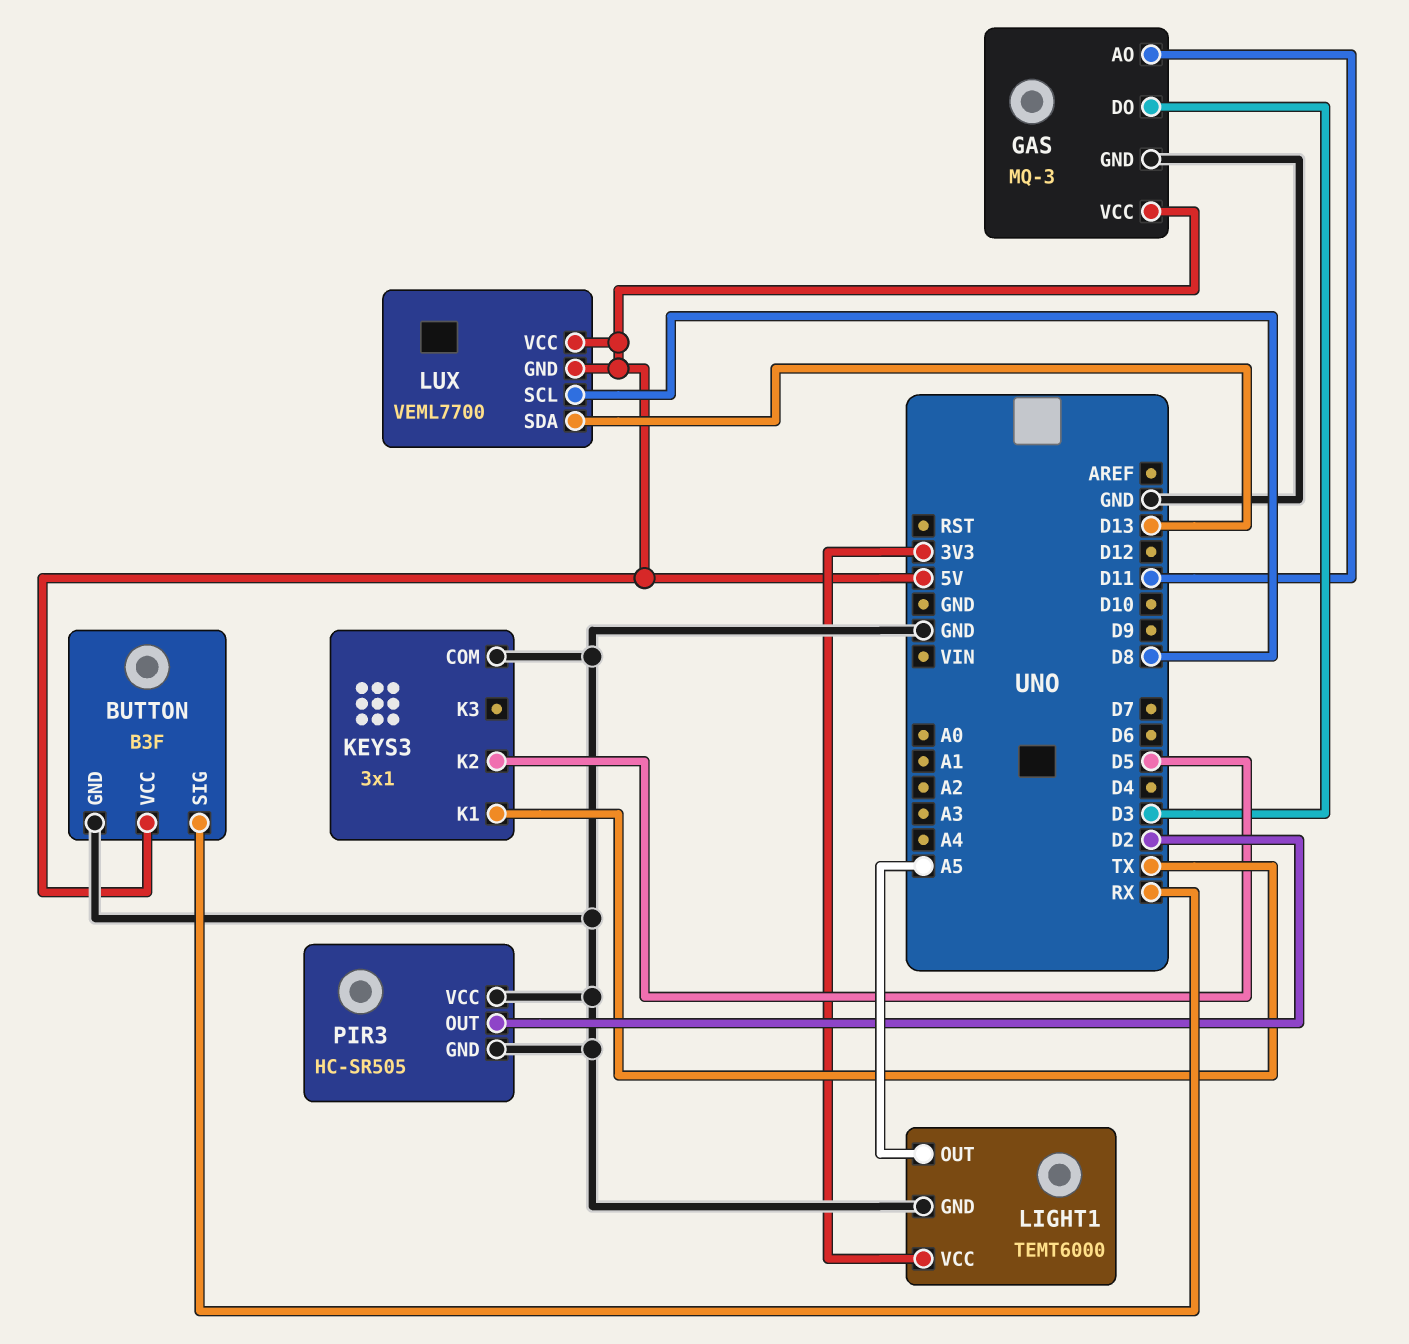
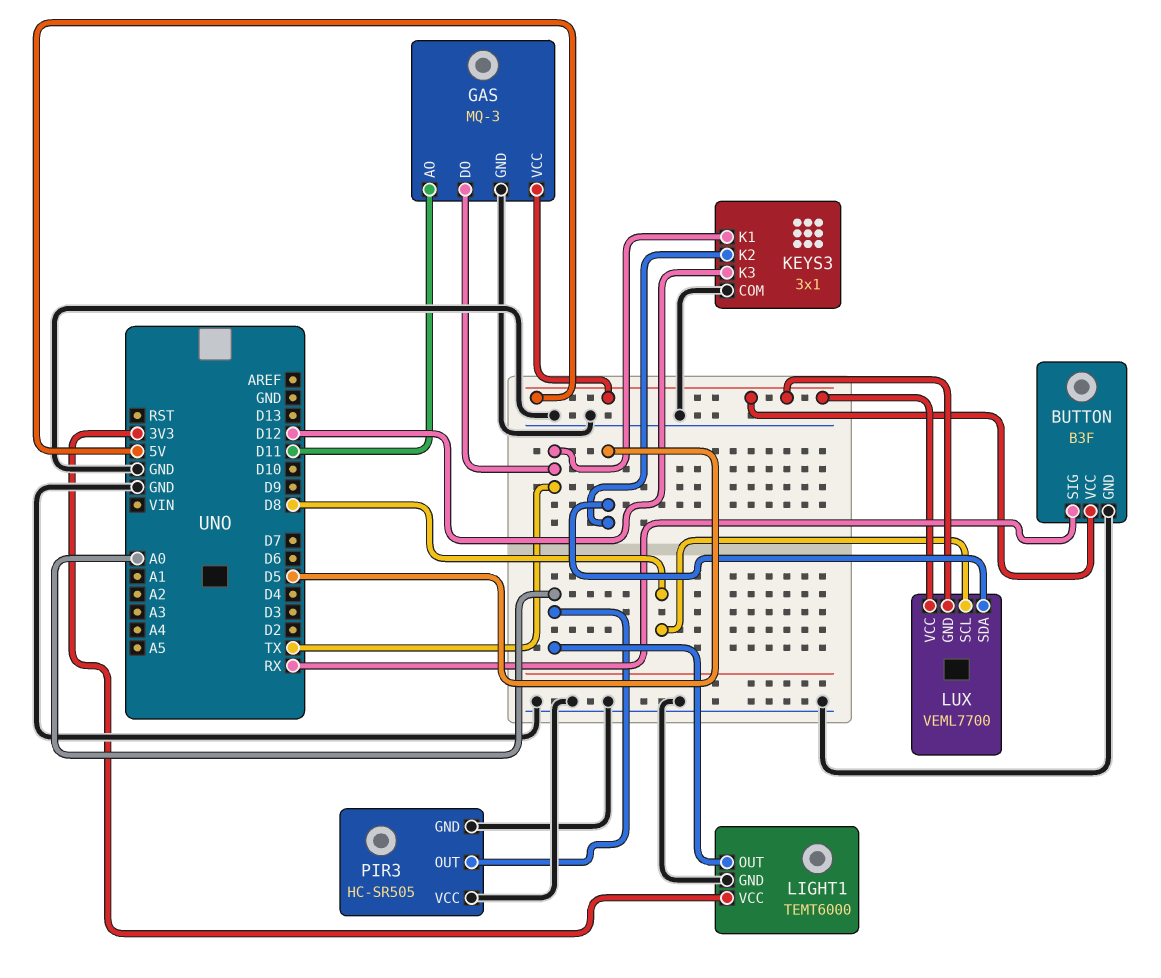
GAS pin DO: D3 -> TX
KEYS3 pin K3: none -> D12
LIGHT1 pin OUT: A5 -> A0
LUX pin SDA: D13 -> D5
PIR3 pin OUT: D2 -> A0

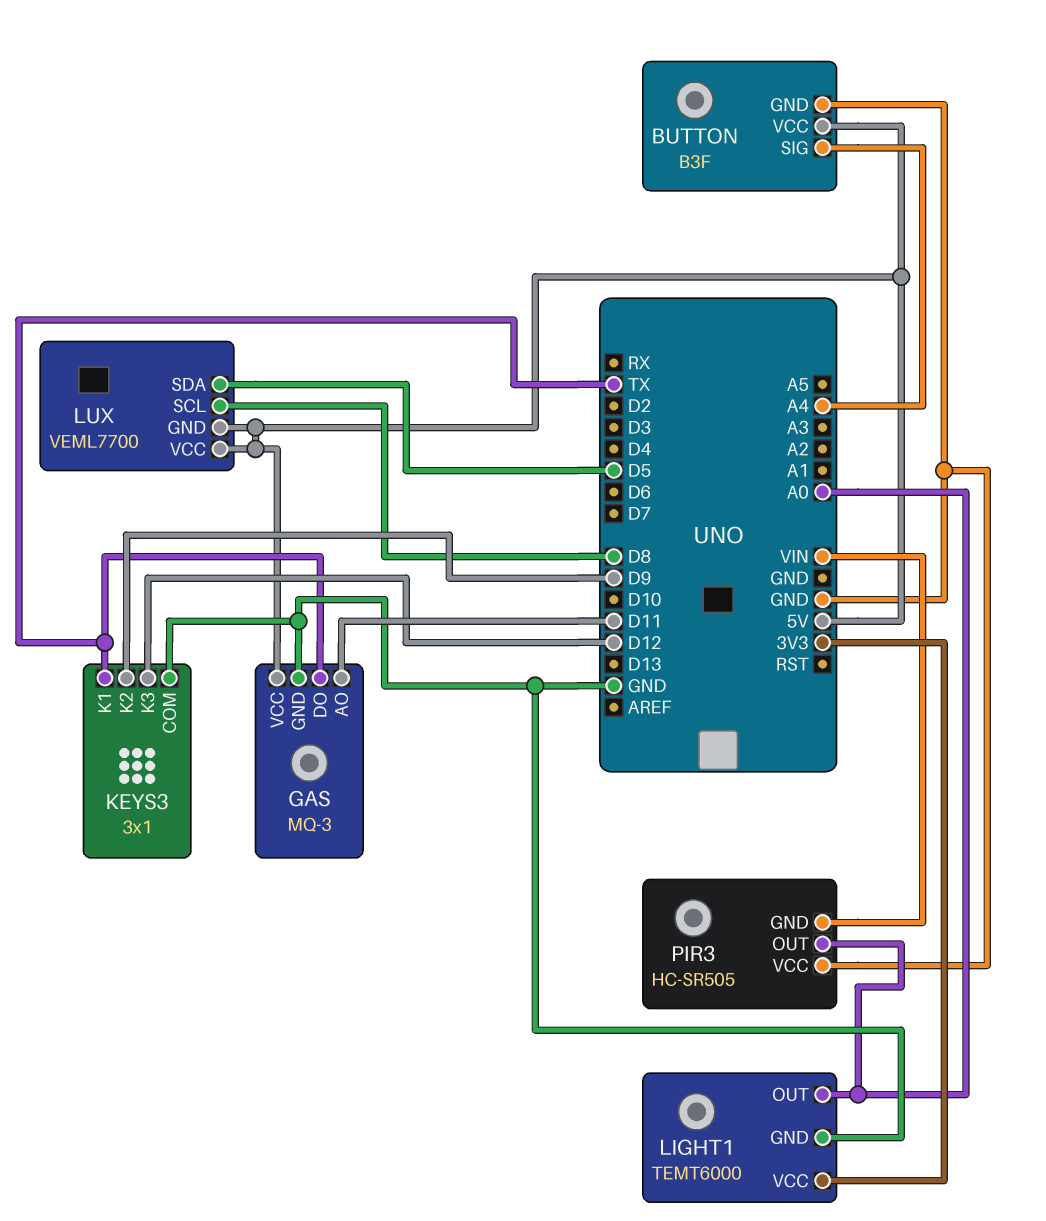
BUTTON pin SIG: RX -> A4
KEYS3 pin K2: D5 -> D9
PIR3 pin GND: GND -> VIN

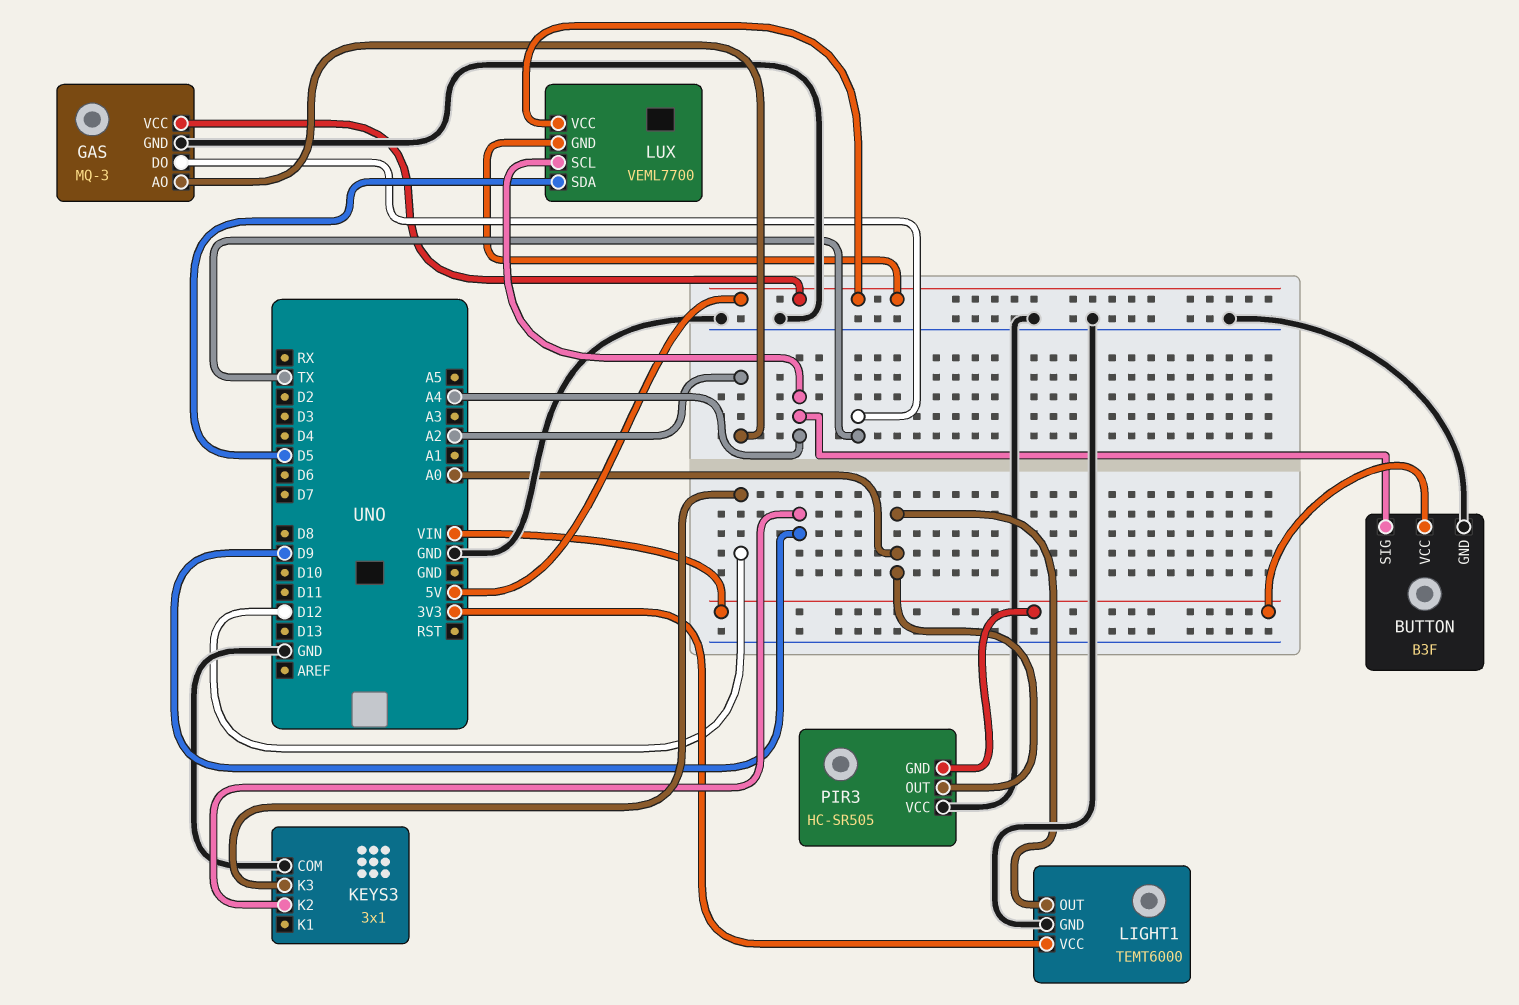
BUTTON pin VCC: 5V -> VIN
GAS pin AO: D11 -> A2
KEYS3 pin K1: TX -> none
LUX pin SCL: D8 -> A4

